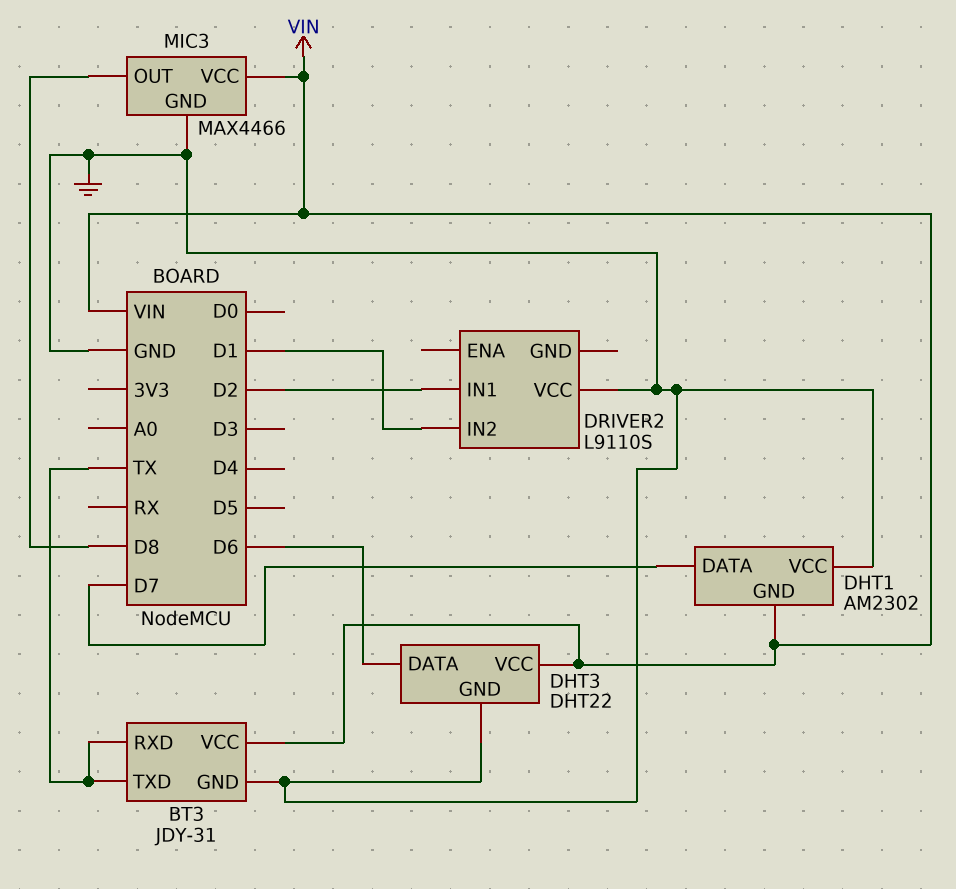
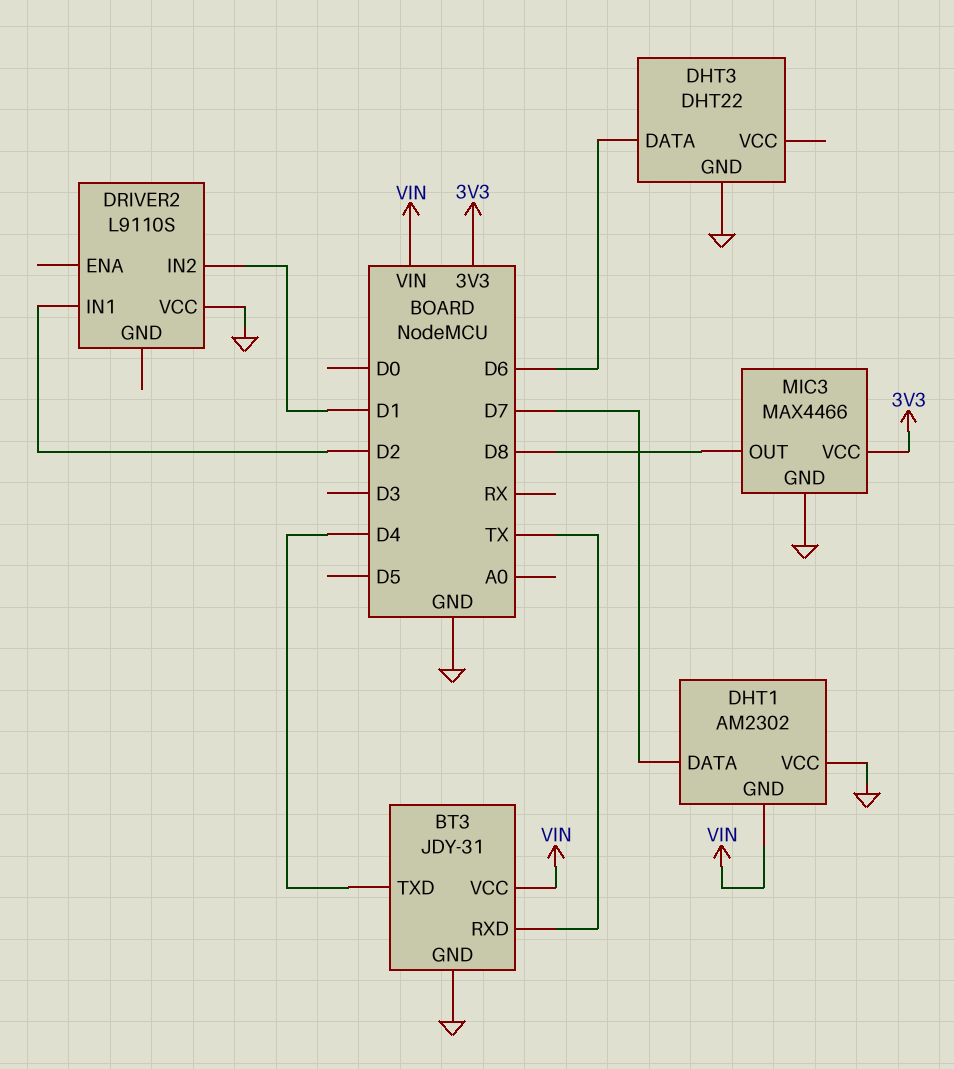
BT3 pin TXD: TX -> D4
DHT3 pin VCC: VIN -> none
MIC3 pin VCC: VIN -> 3V3

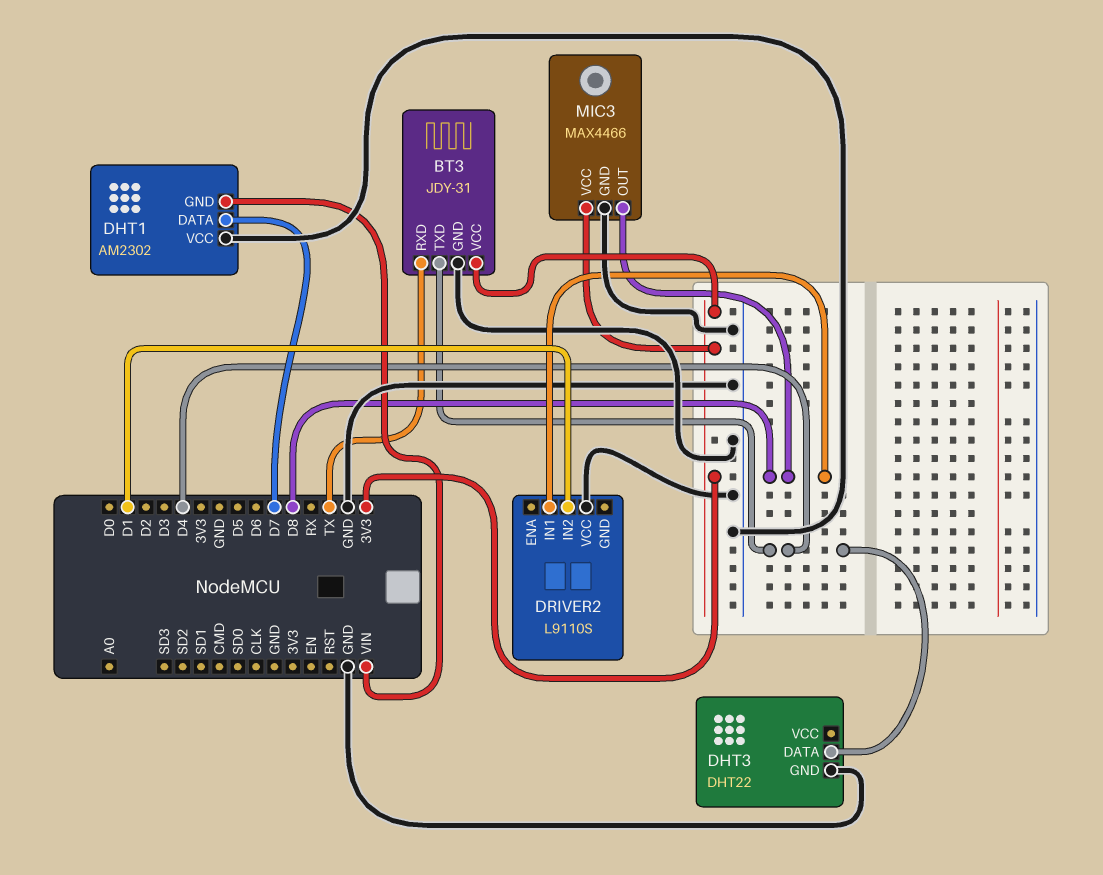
BT3 pin VCC: VIN -> 3V3
DHT3 pin DATA: D6 -> D4
DRIVER2 pin IN1: D2 -> D8

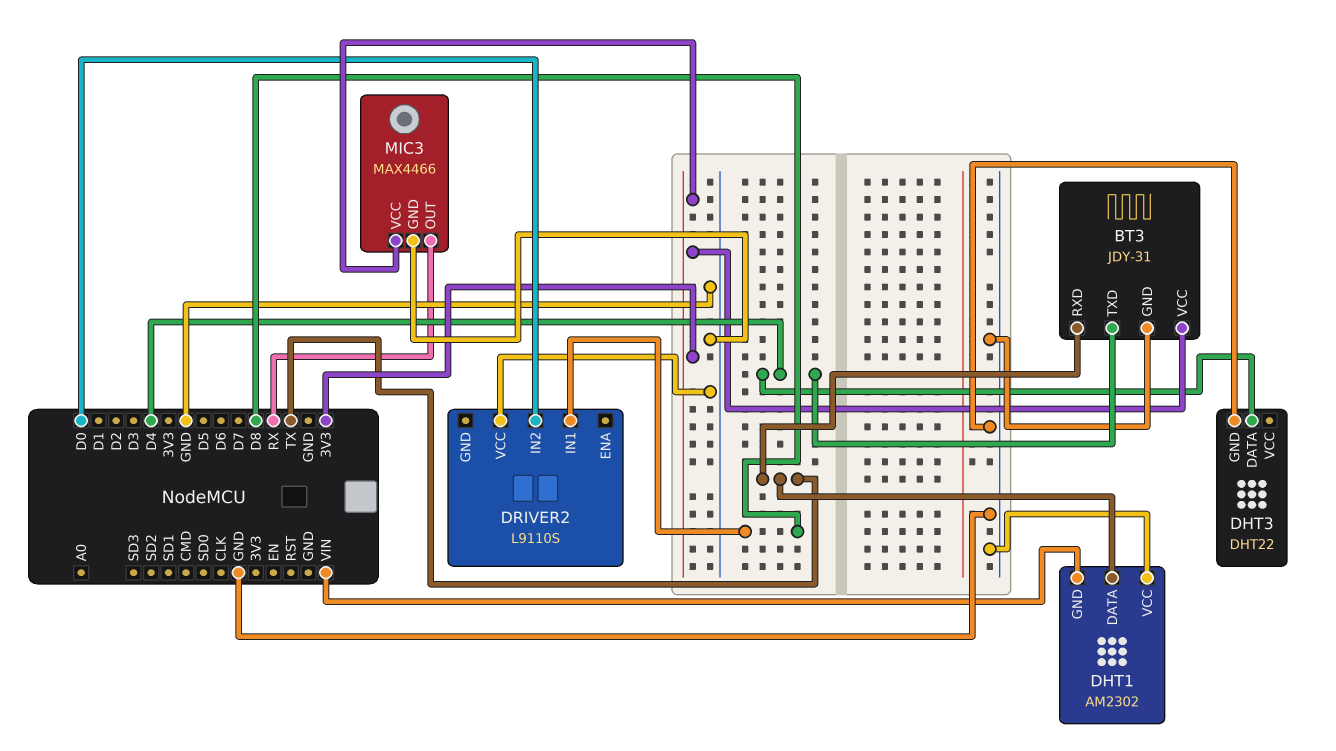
DHT1 pin DATA: D7 -> TX
DRIVER2 pin IN2: D1 -> D0
MIC3 pin OUT: D8 -> RX

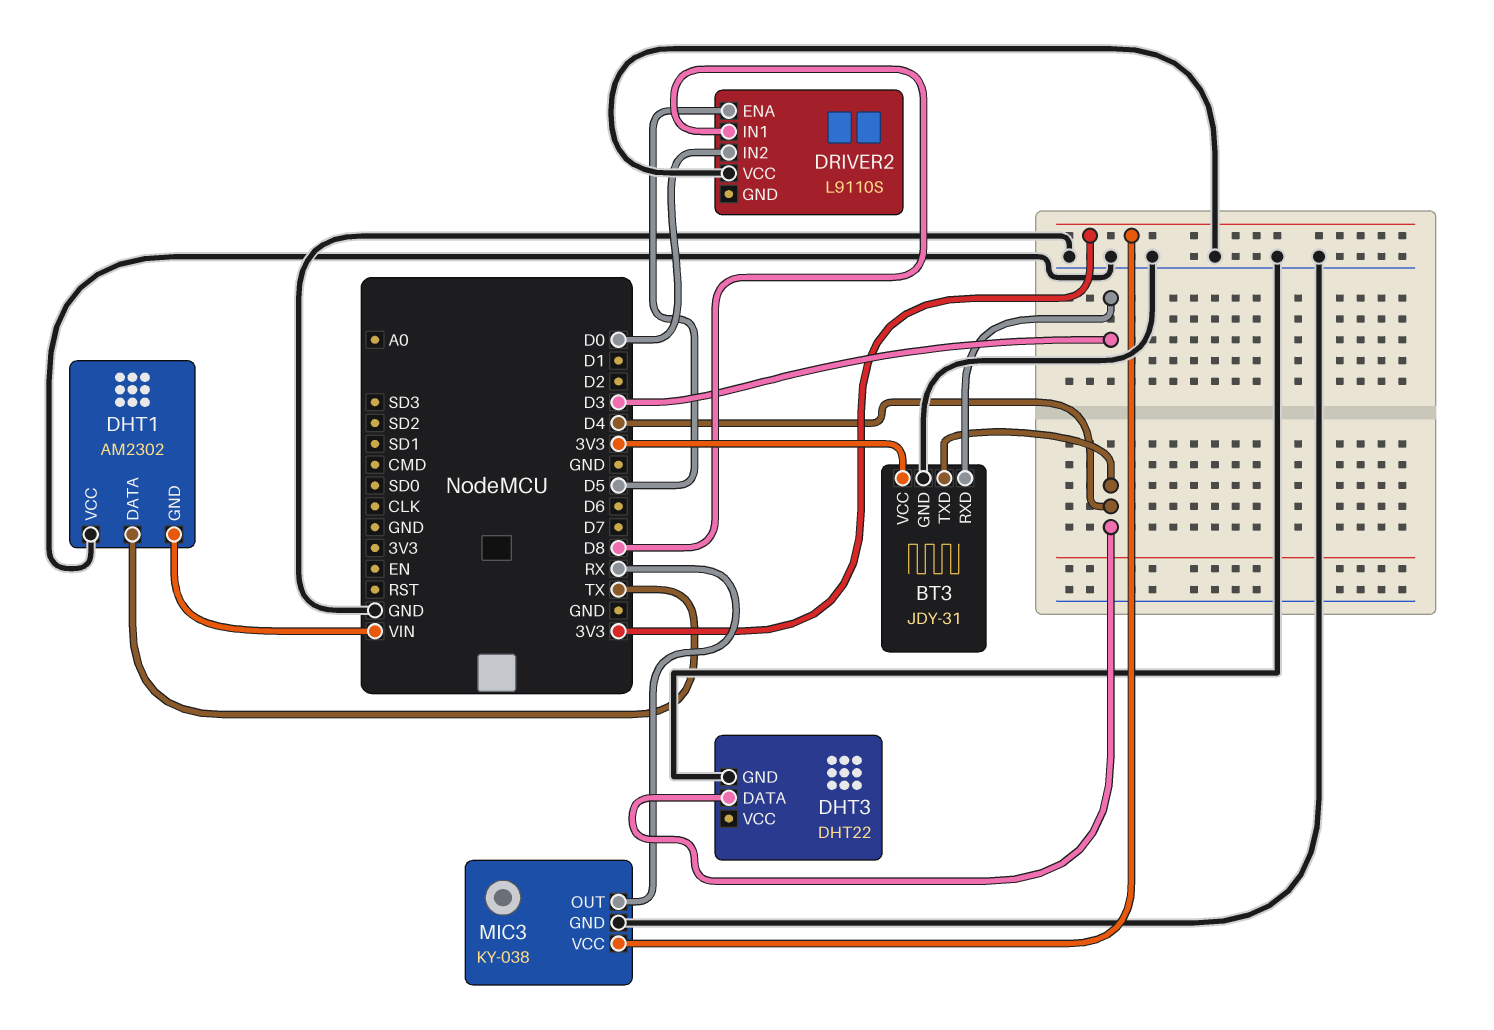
BT3 pin RXD: TX -> D3
DRIVER2 pin ENA: none -> D5
MIC3: MAX4466 -> KY-038

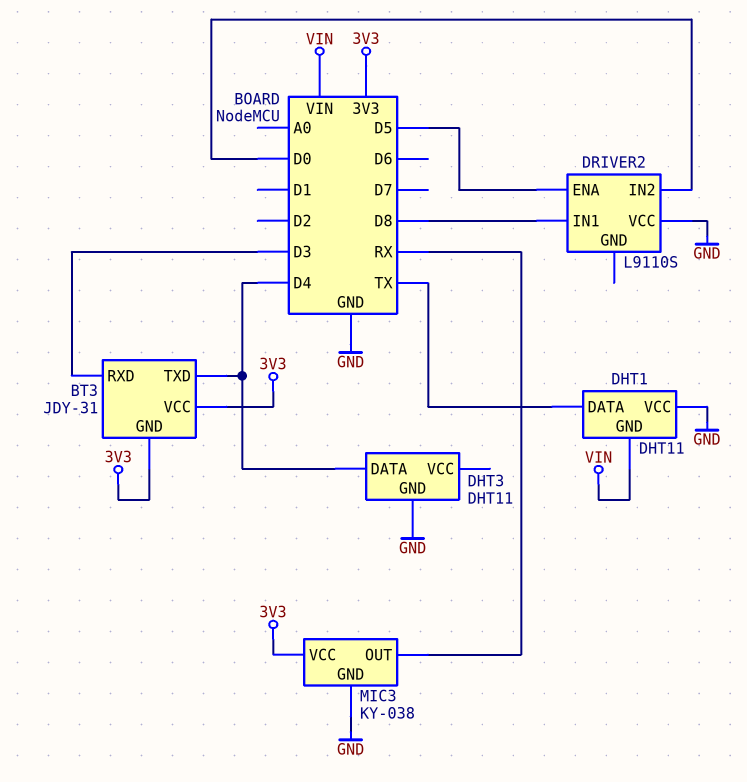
BT3 pin GND: GND -> 3V3
DHT1: AM2302 -> DHT11
DHT3: DHT22 -> DHT11

